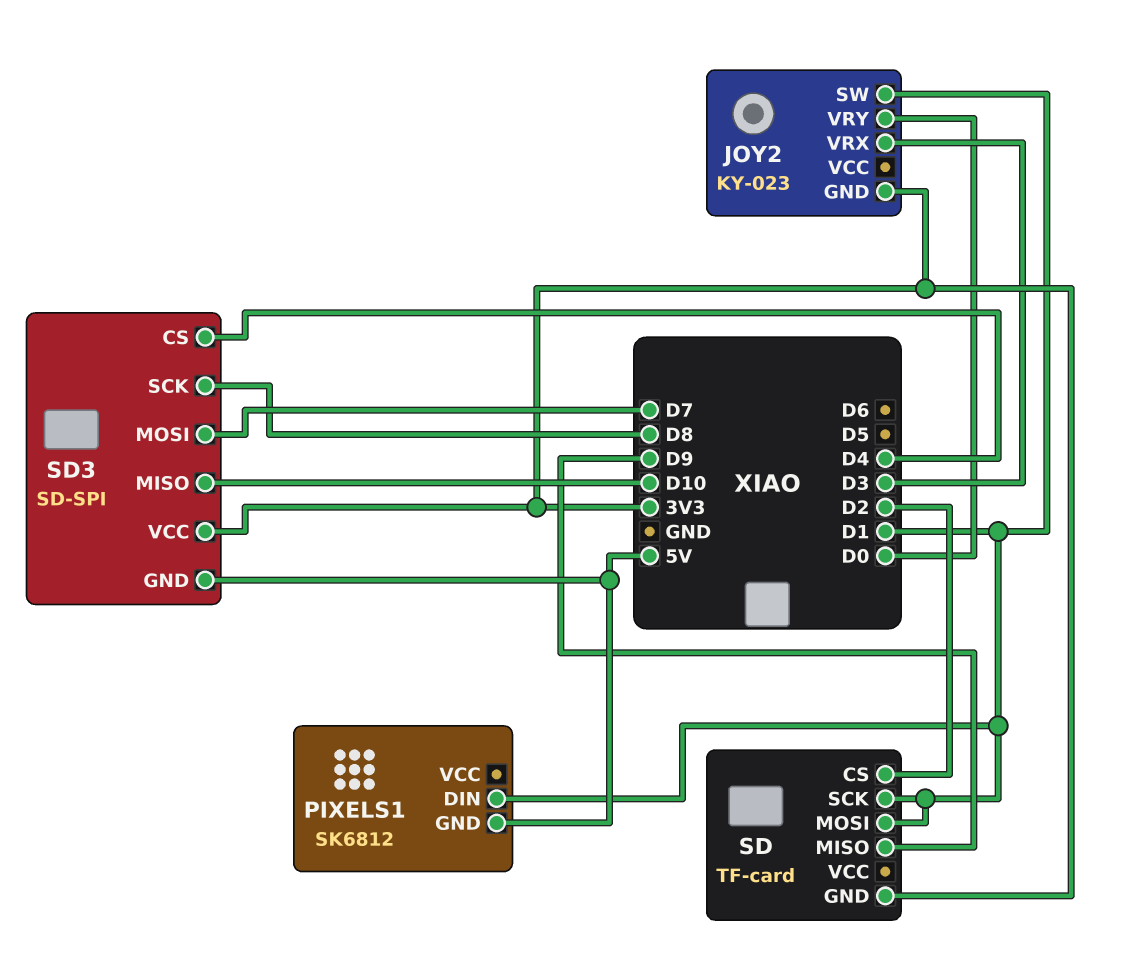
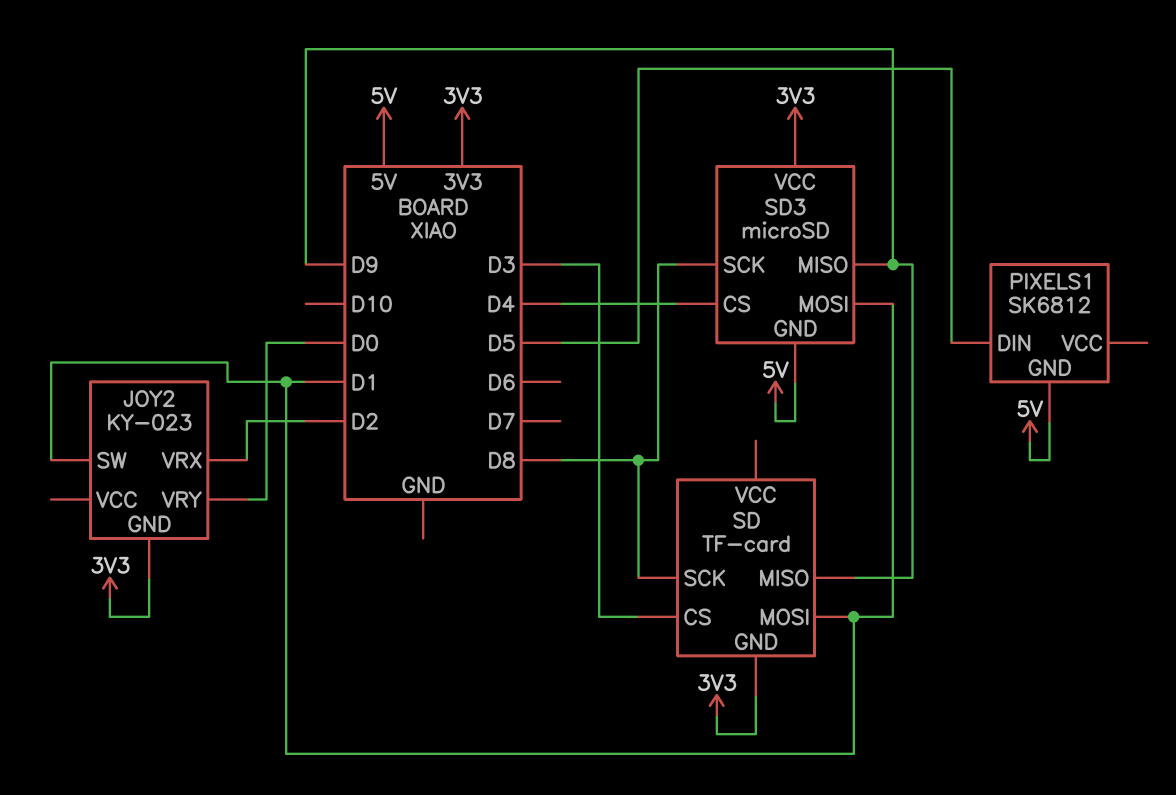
JOY2 pin VRX: D3 -> D2
PIXELS1 pin DIN: D1 -> D5
SD pin CS: D2 -> D3
SD pin SCK: D1 -> D8
SD3: SD-SPI -> microSD
SD3 pin MISO: D10 -> D9
SD3 pin MOSI: D7 -> D1

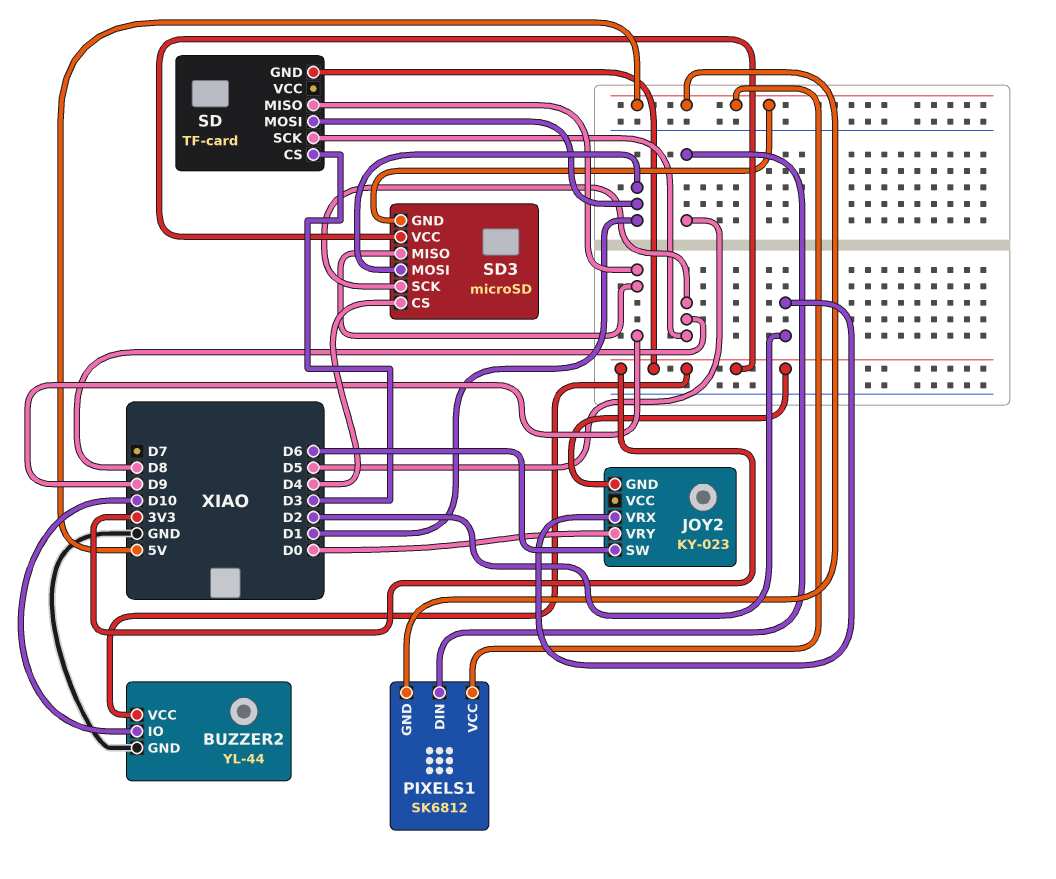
BUZZER2: none -> YL-44
BUZZER2 pin GND: none -> GND
BUZZER2 pin IO: none -> D10
BUZZER2 pin VCC: none -> 3V3
JOY2 pin SW: D1 -> D6
PIXELS1 pin VCC: none -> 5V

